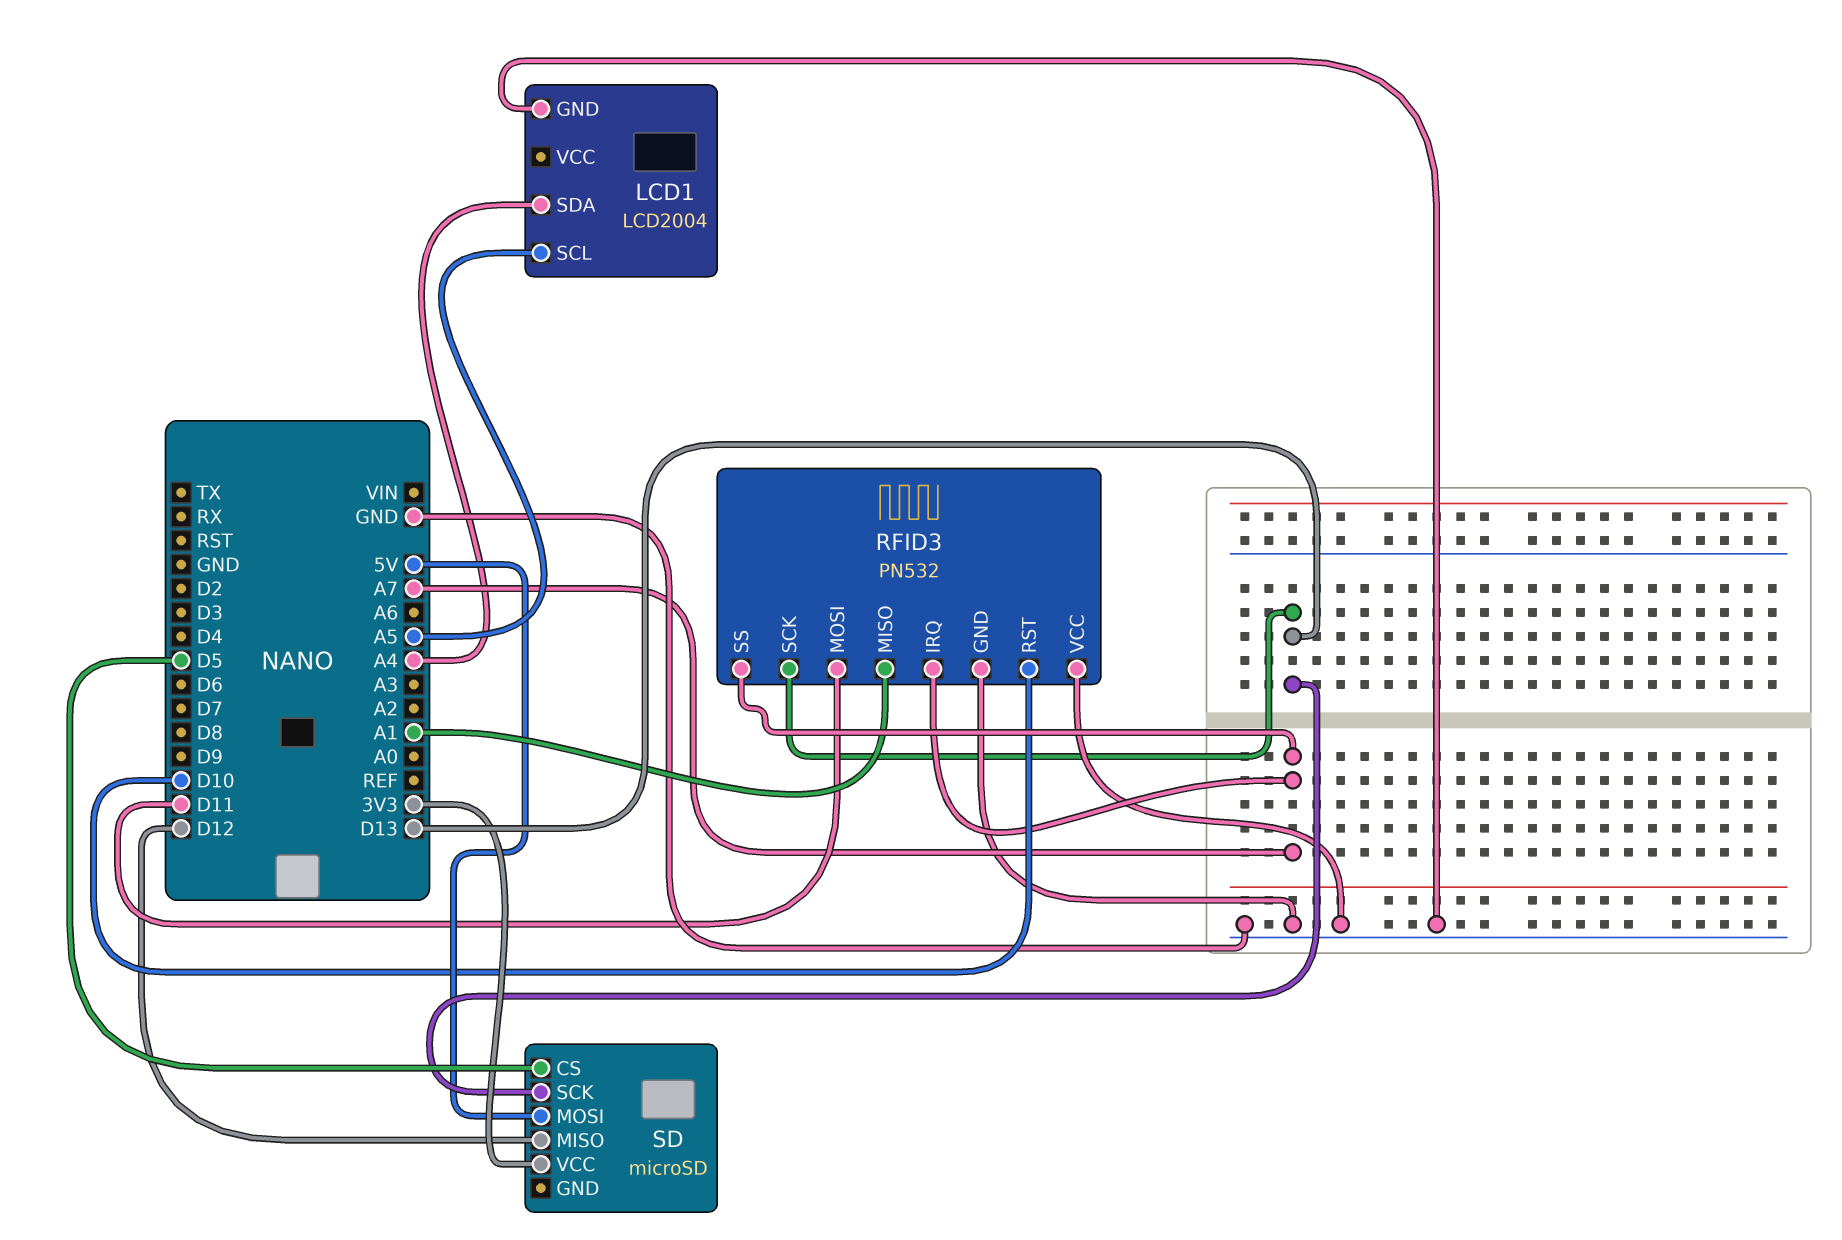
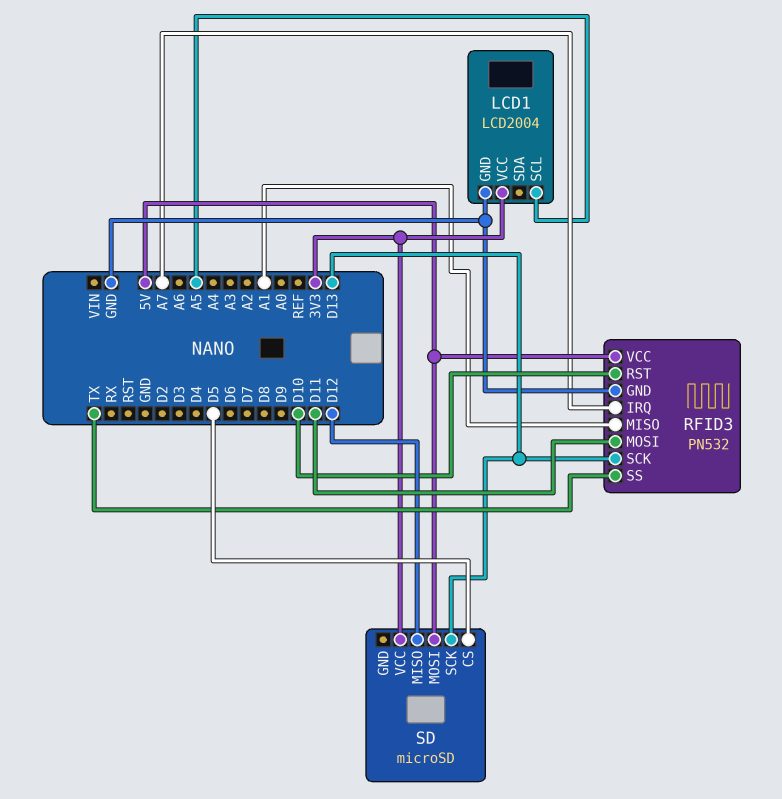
LCD1 pin SDA: A4 -> none
LCD1 pin VCC: none -> 3V3
RFID3 pin SS: A7 -> TX
RFID3 pin VCC: GND -> 5V

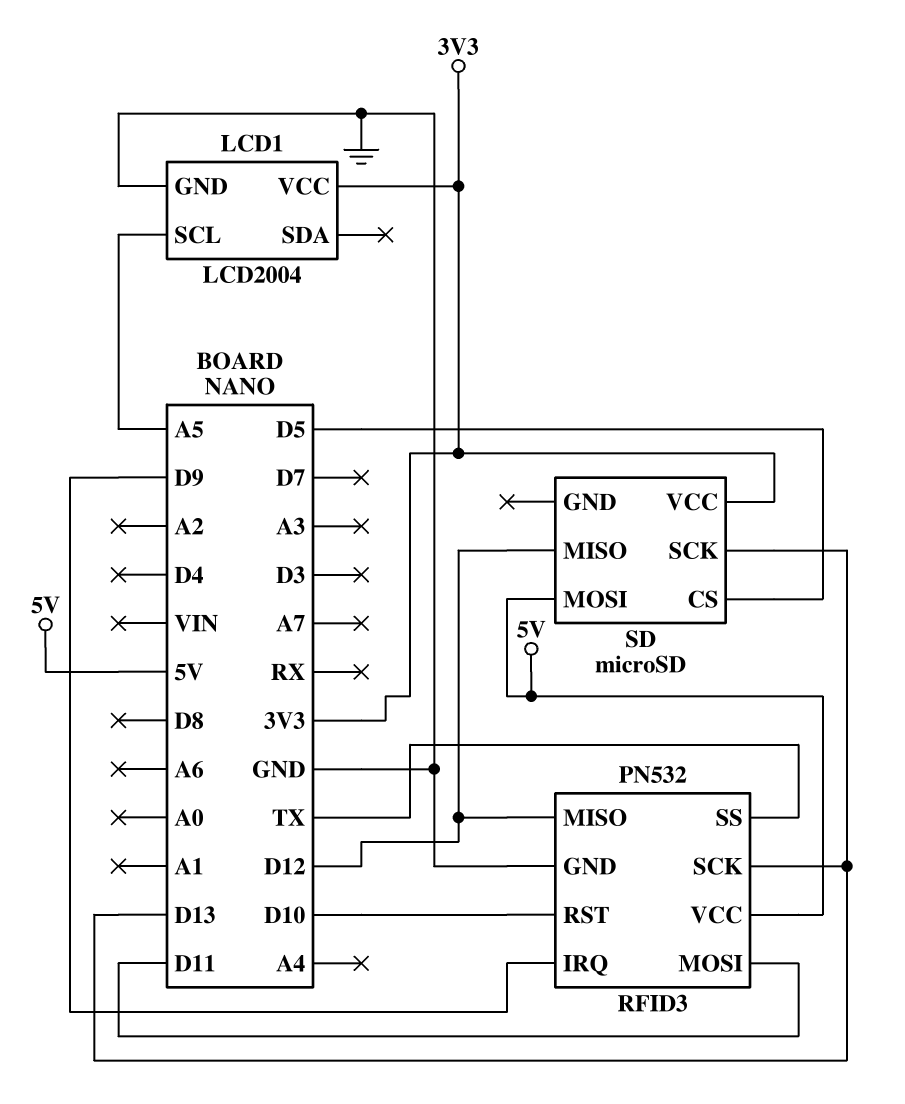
RFID3 pin IRQ: A7 -> D9
RFID3 pin MISO: A1 -> D12

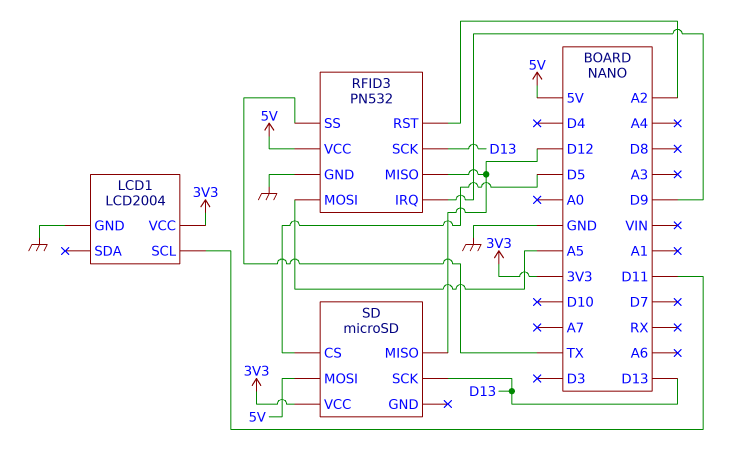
LCD1 pin SCL: A5 -> D11
RFID3 pin MOSI: D11 -> A5
RFID3 pin RST: D10 -> A2

